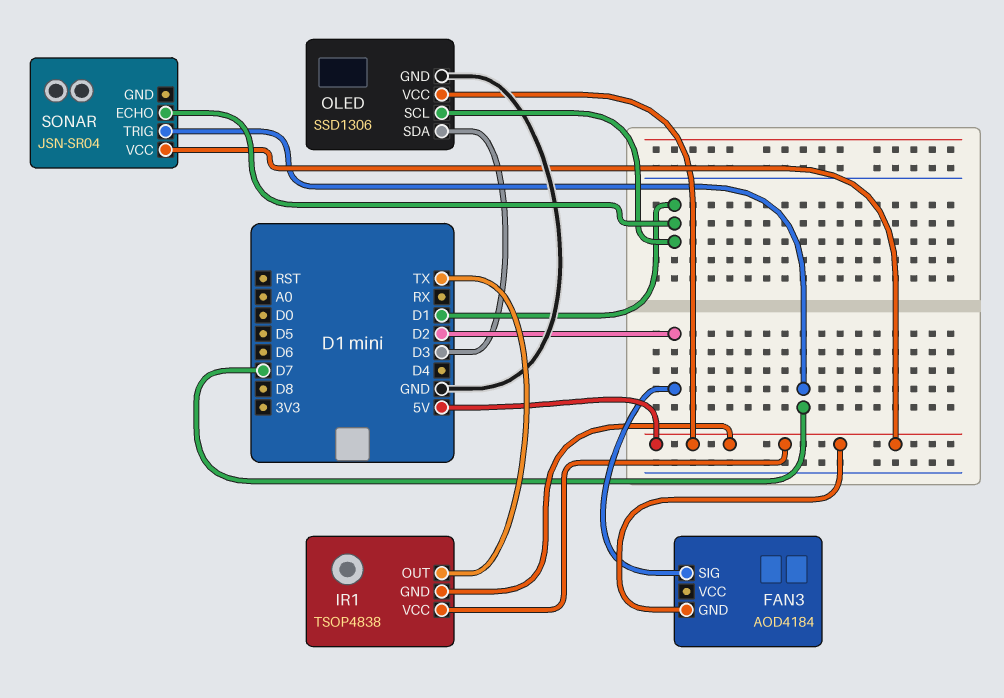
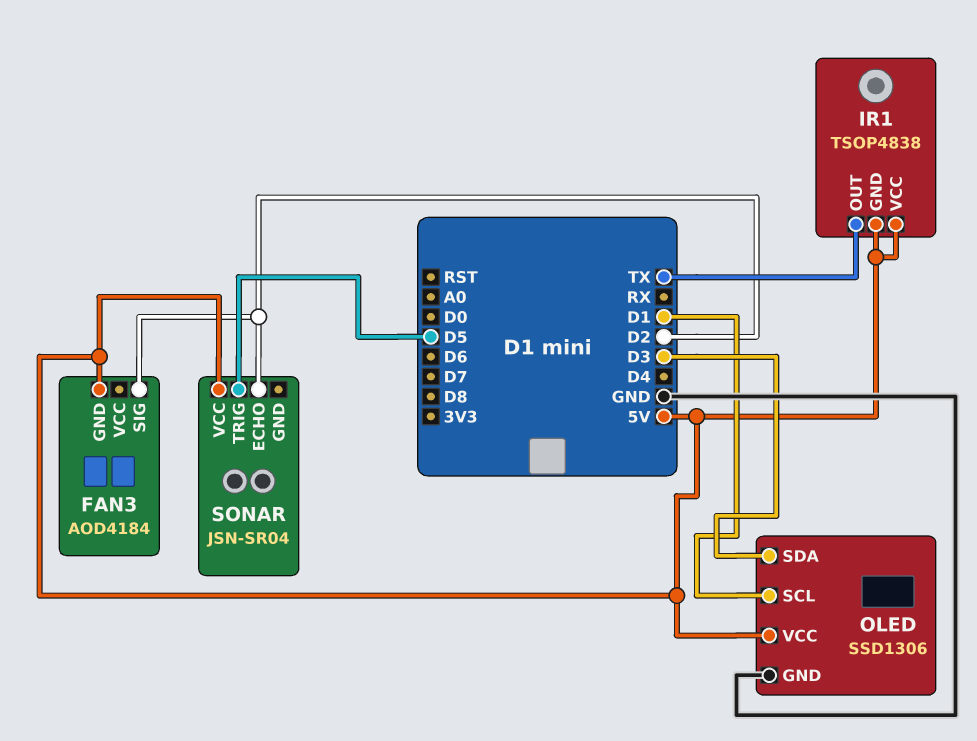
SONAR pin ECHO: D1 -> D2
SONAR pin TRIG: D7 -> D5

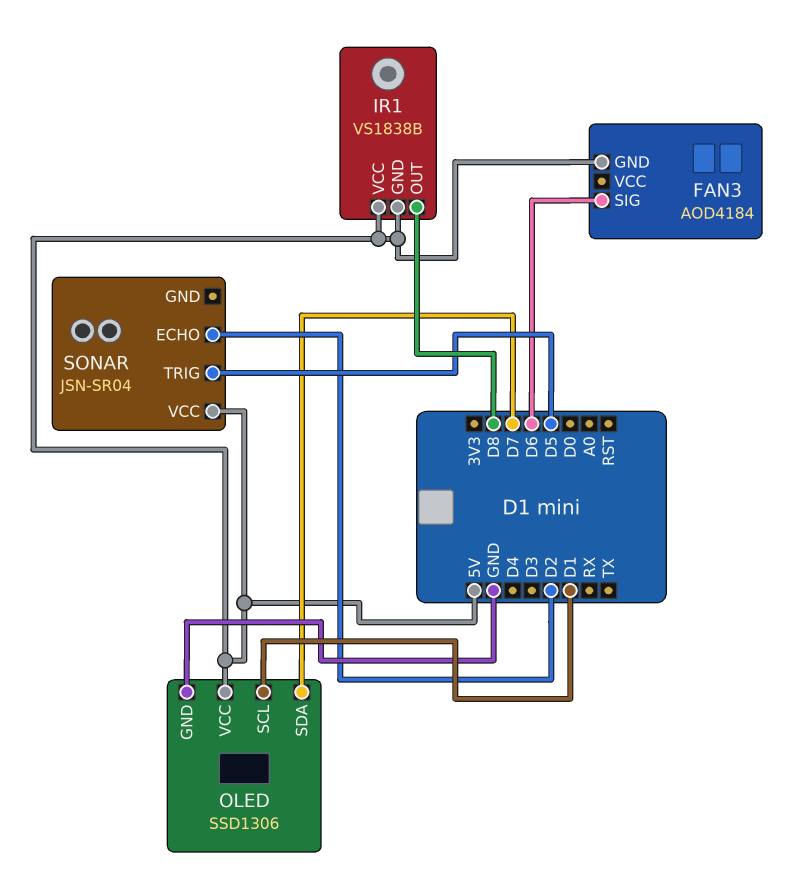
FAN3 pin SIG: D2 -> D6
IR1: TSOP4838 -> VS1838B
IR1 pin OUT: TX -> D8
OLED pin SDA: D3 -> D7

